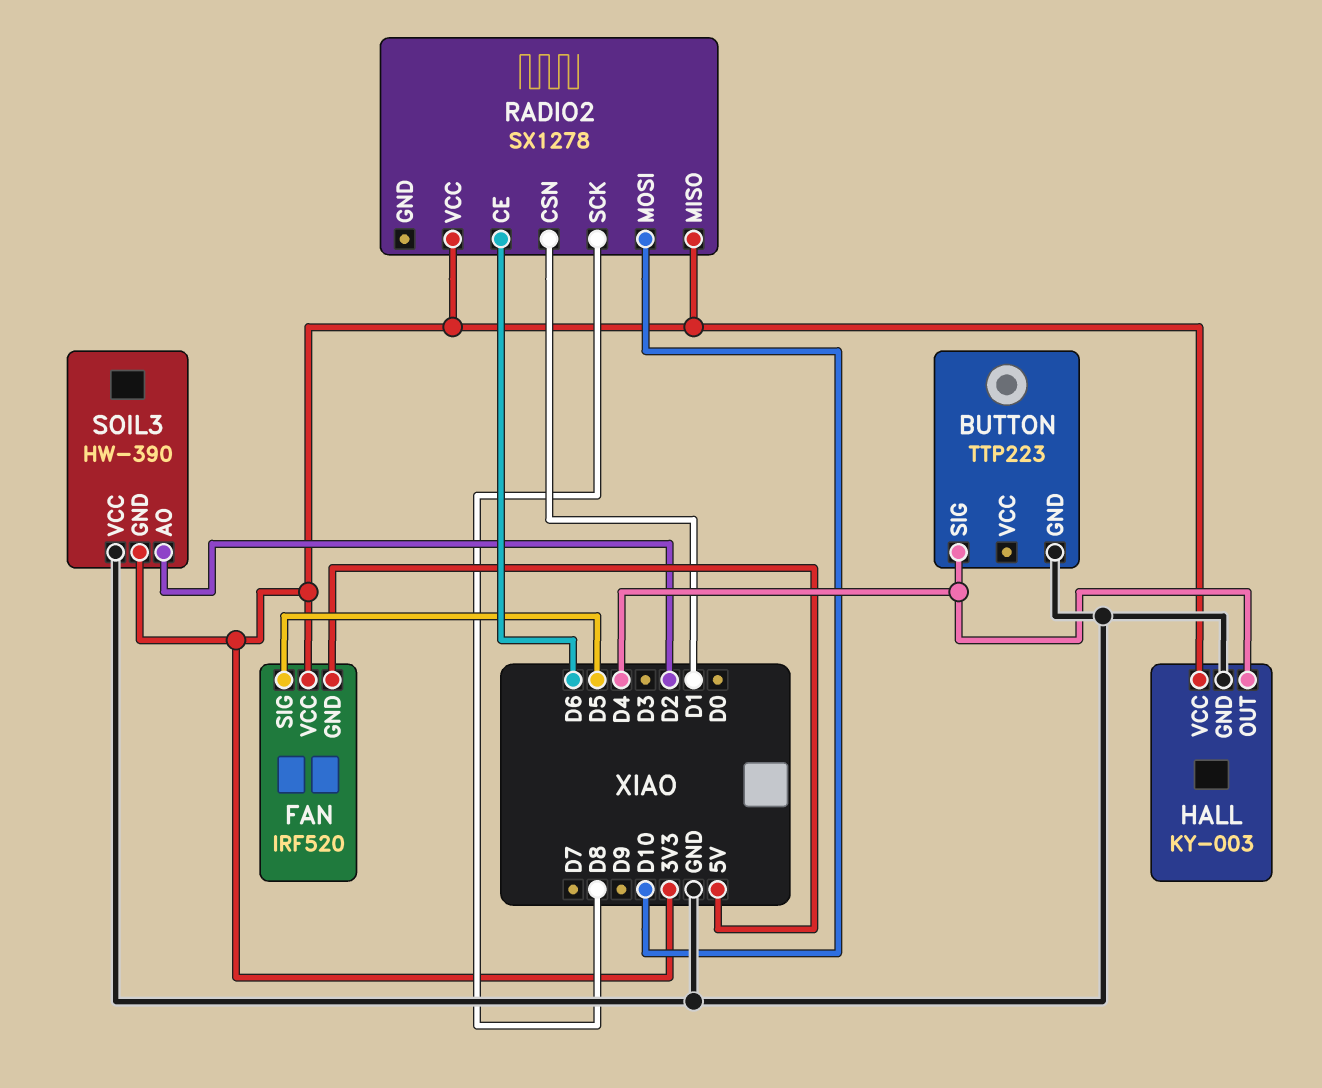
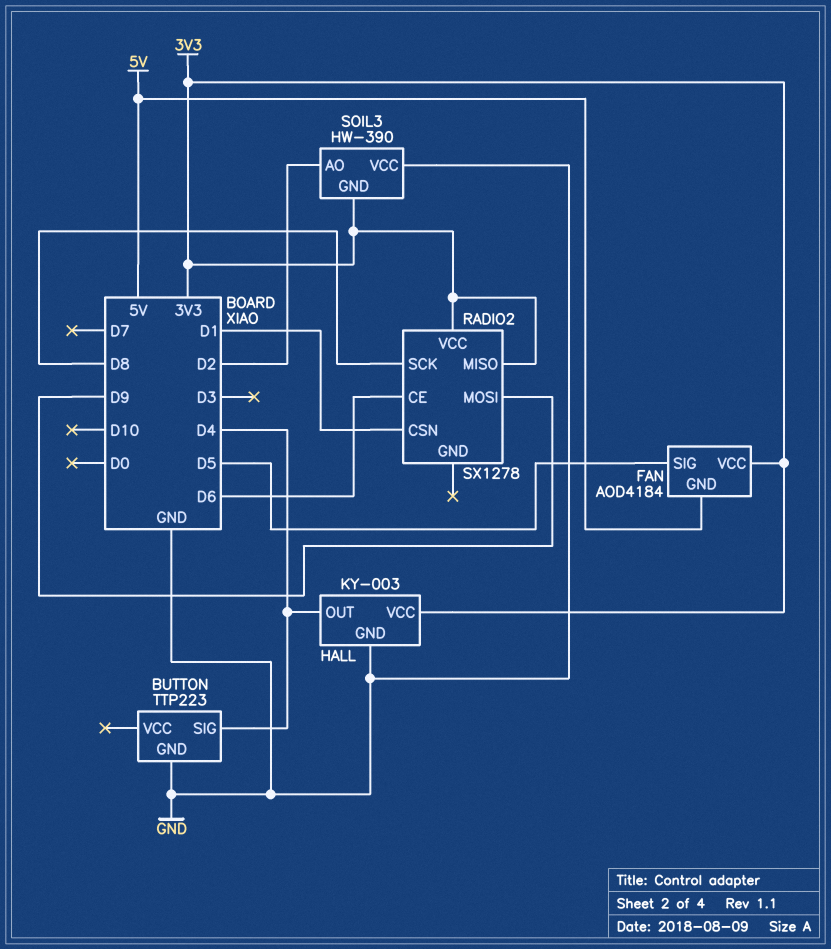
FAN: IRF520 -> AOD4184
RADIO2 pin MOSI: D10 -> D9

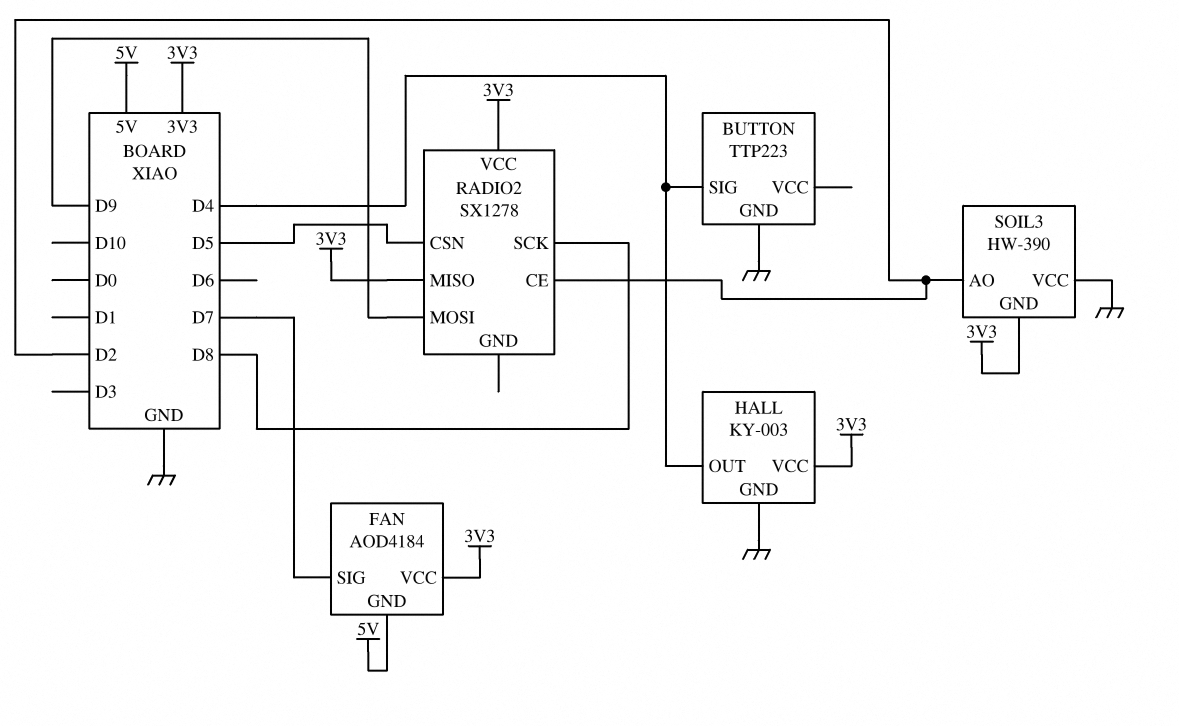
FAN pin SIG: D5 -> D7
RADIO2 pin CE: D6 -> D2
RADIO2 pin CSN: D1 -> D5

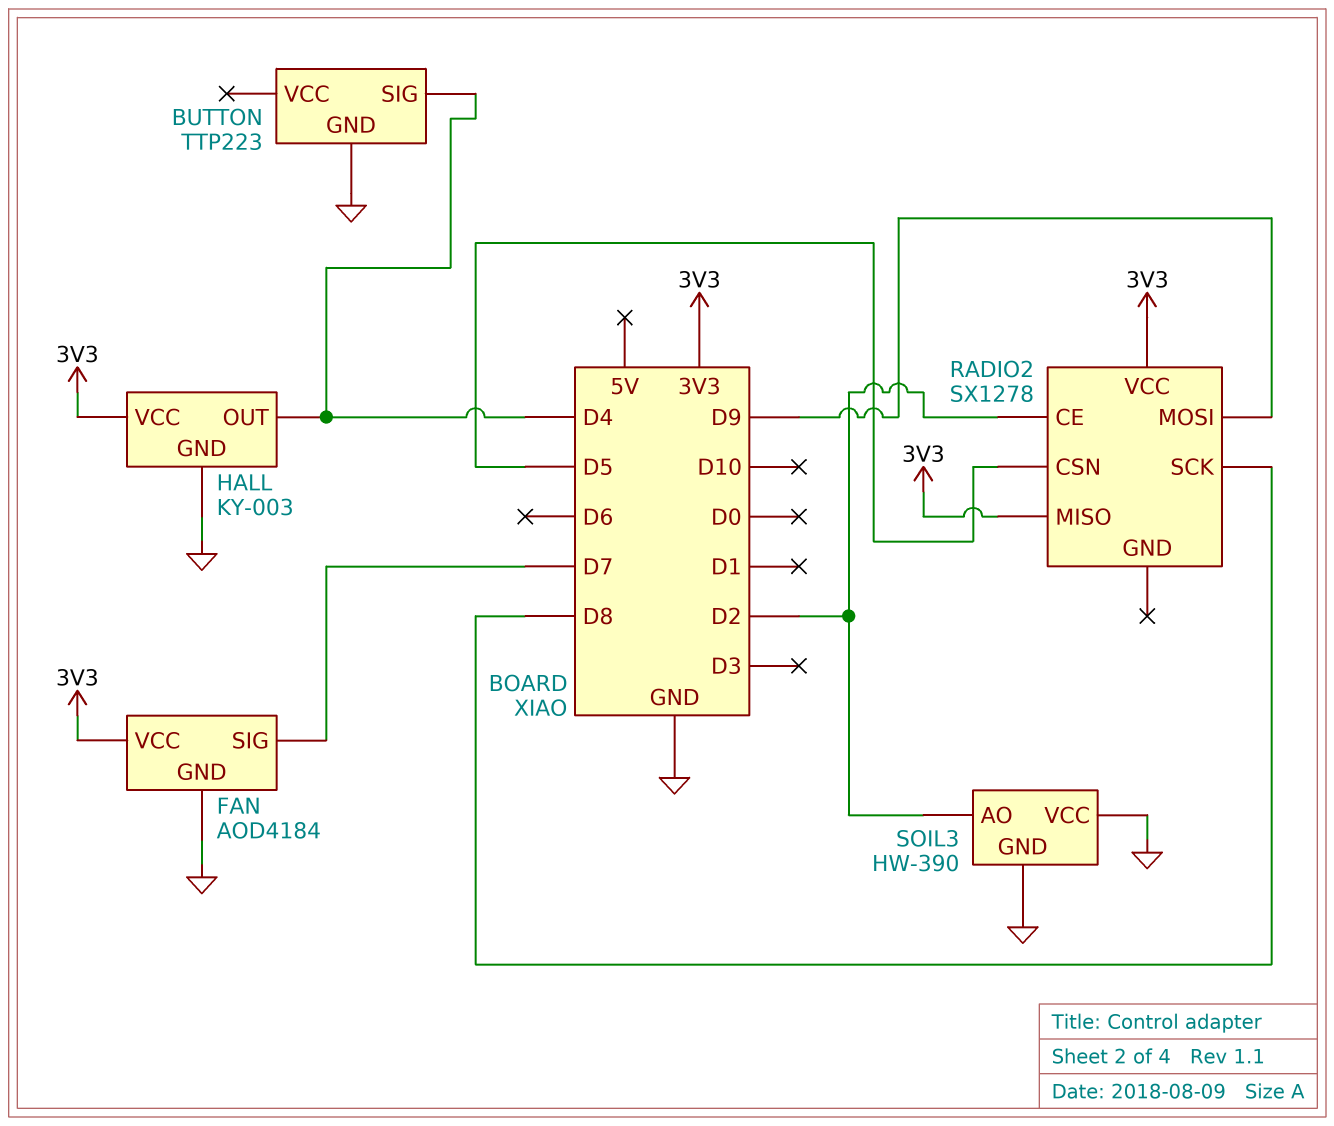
FAN pin GND: 5V -> GND
SOIL3 pin GND: 3V3 -> GND

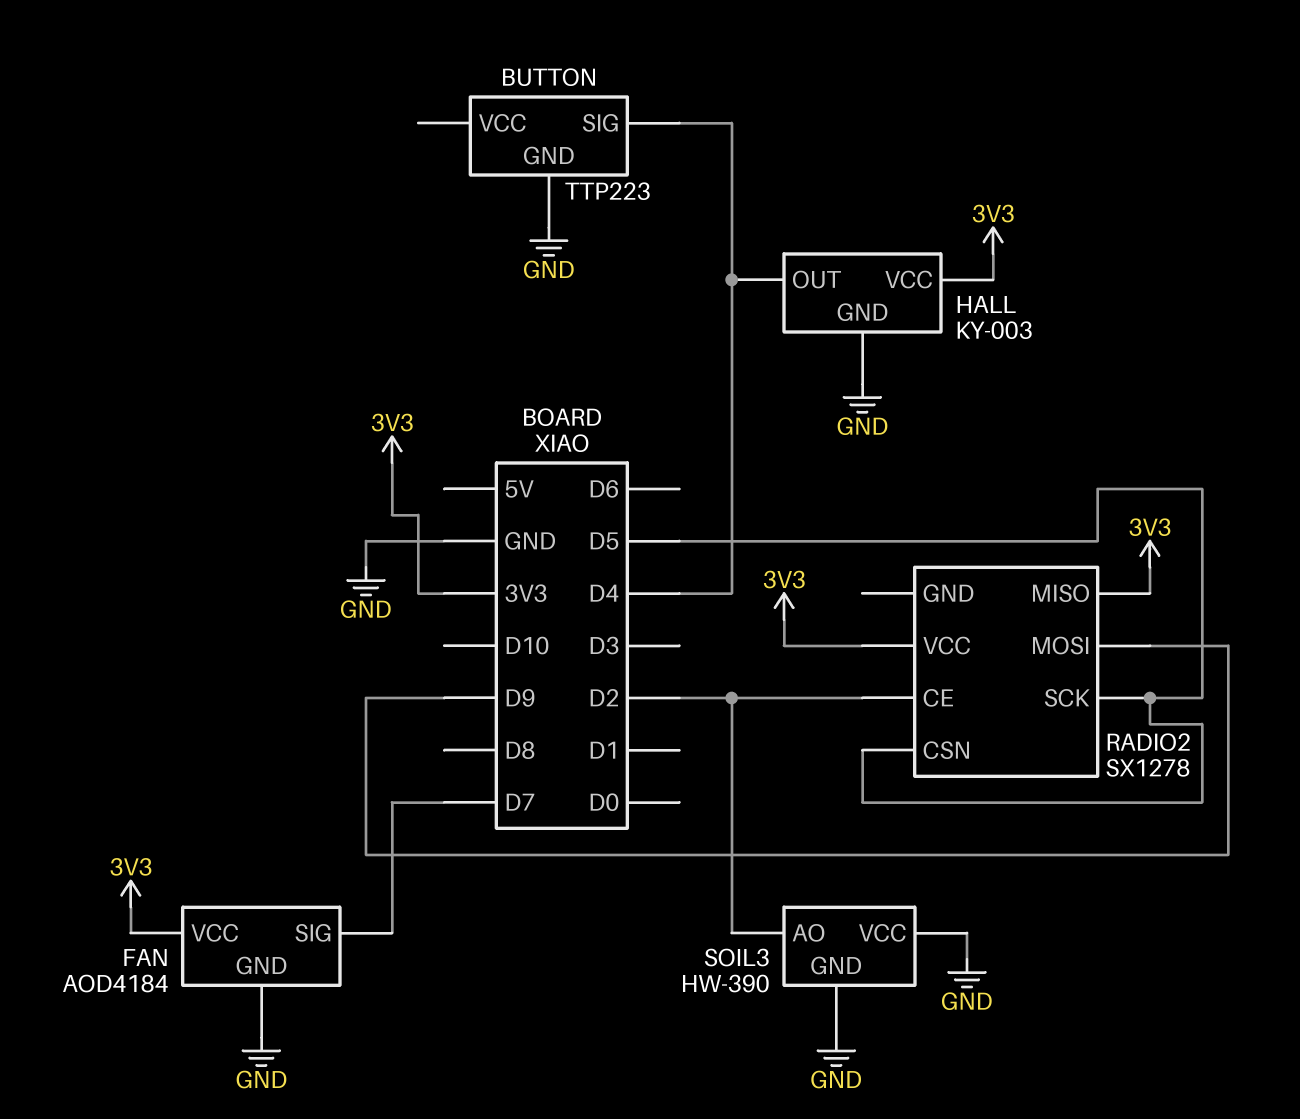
RADIO2 pin SCK: D8 -> D5

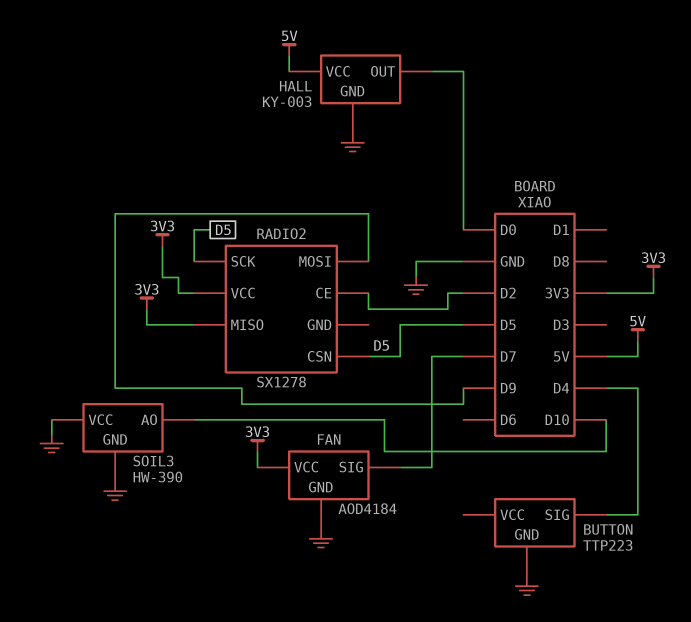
HALL pin OUT: D4 -> D0
HALL pin VCC: 3V3 -> 5V
SOIL3 pin AO: D2 -> D10

